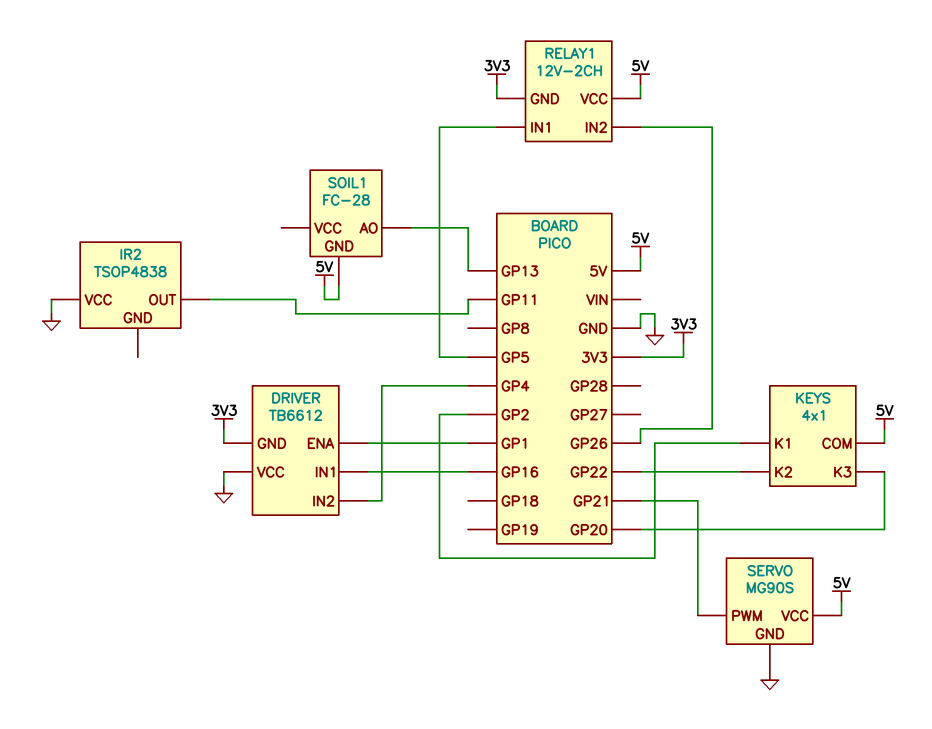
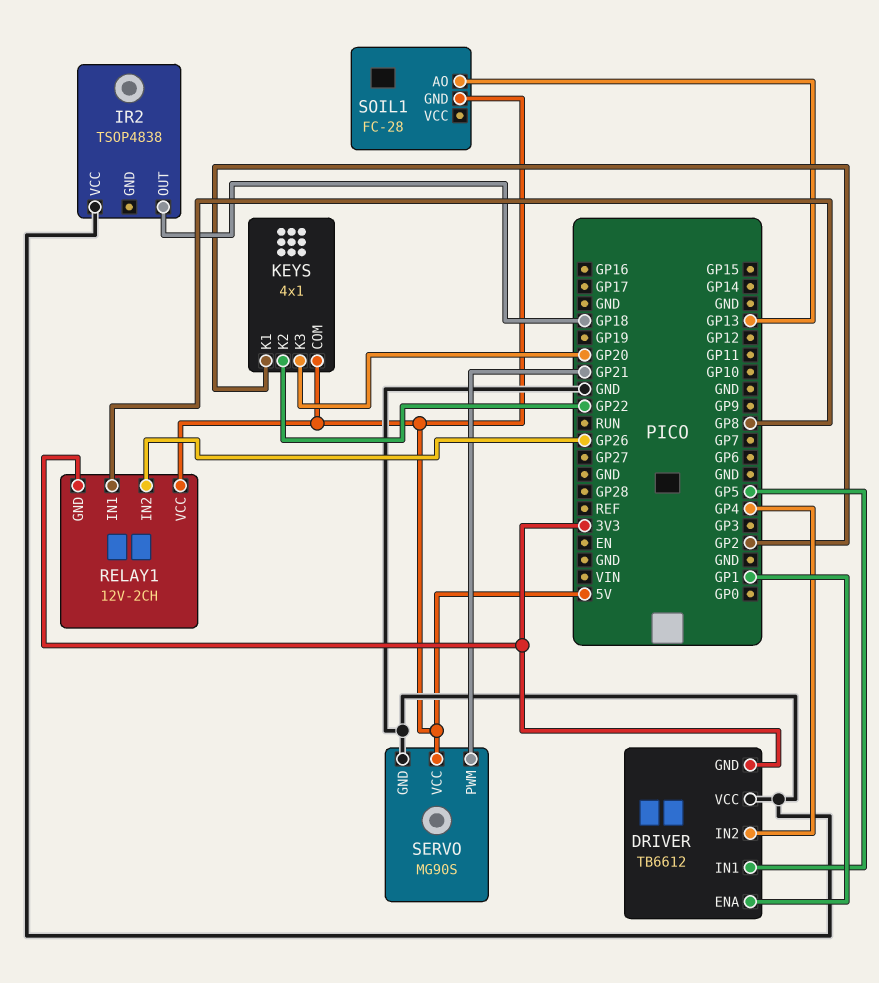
DRIVER pin IN1: GP16 -> GP5
IR2 pin OUT: GP11 -> GP18
RELAY1 pin IN1: GP5 -> GP8

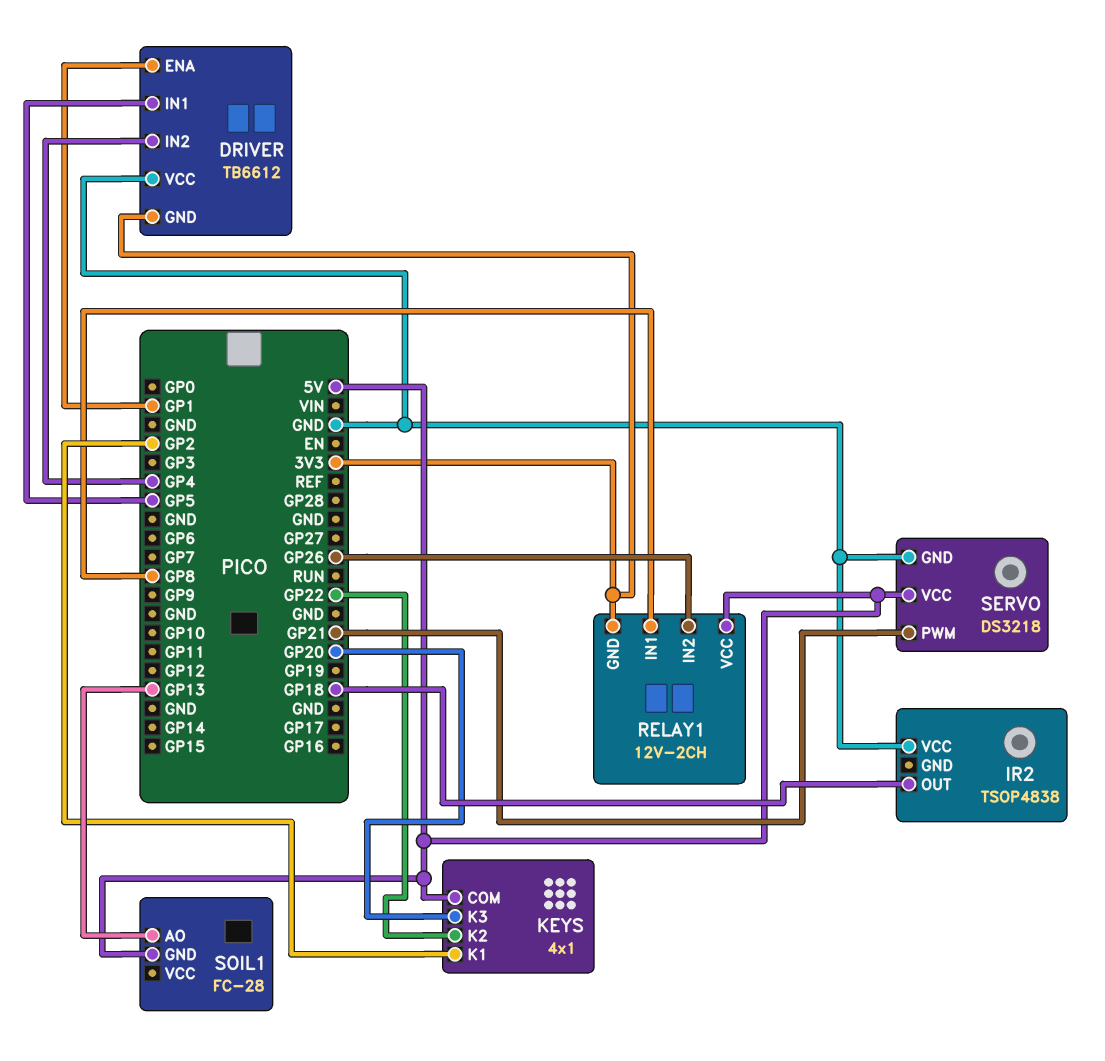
SERVO: MG90S -> DS3218

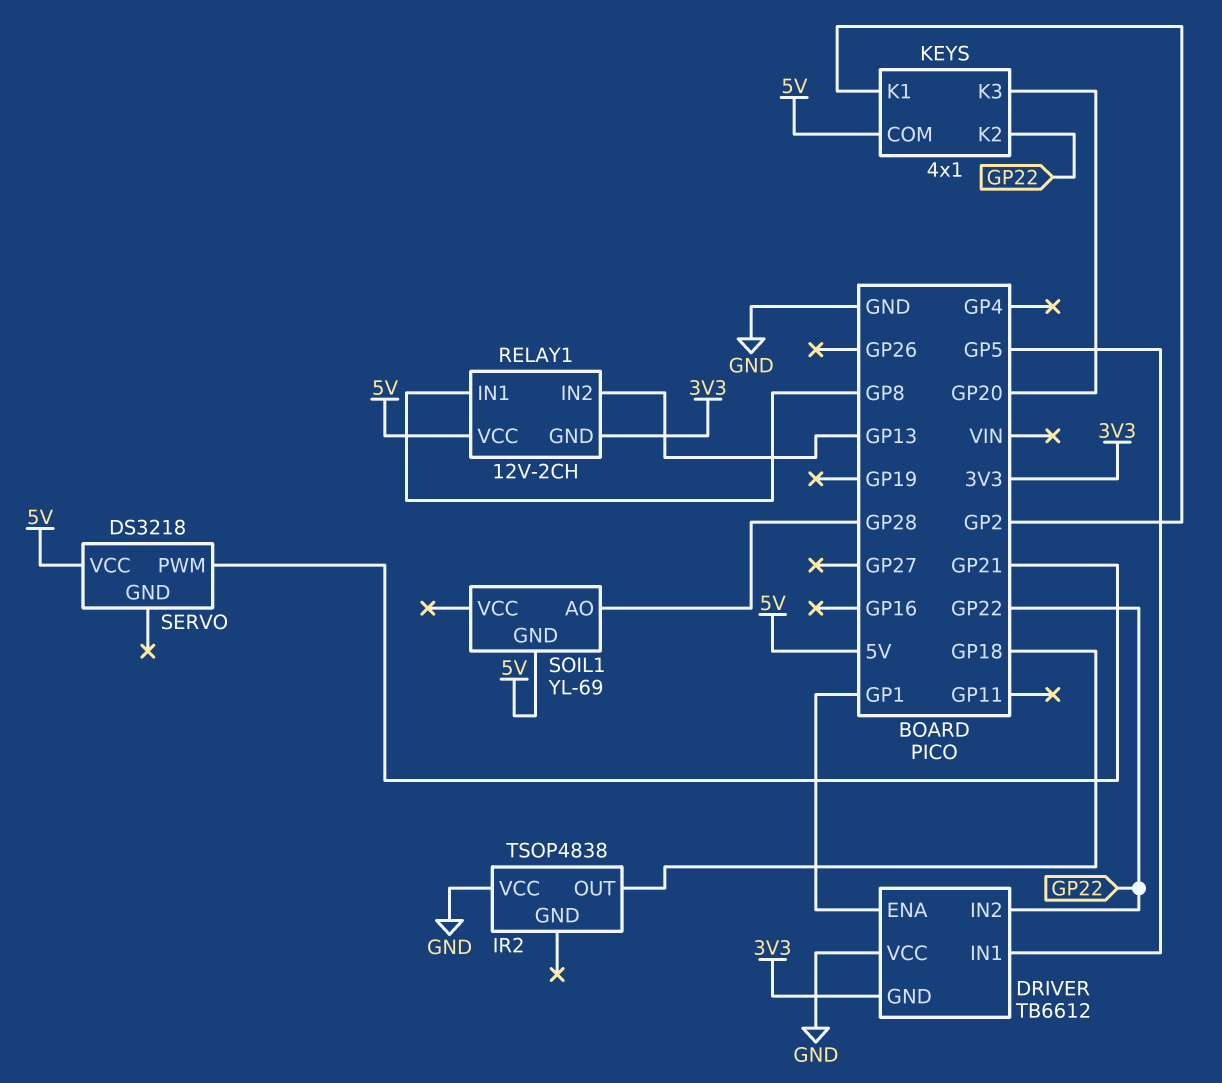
DRIVER pin IN2: GP4 -> GP22
RELAY1 pin IN2: GP26 -> GP13
SERVO pin GND: GND -> none
SOIL1: FC-28 -> YL-69
SOIL1 pin AO: GP13 -> GP28

